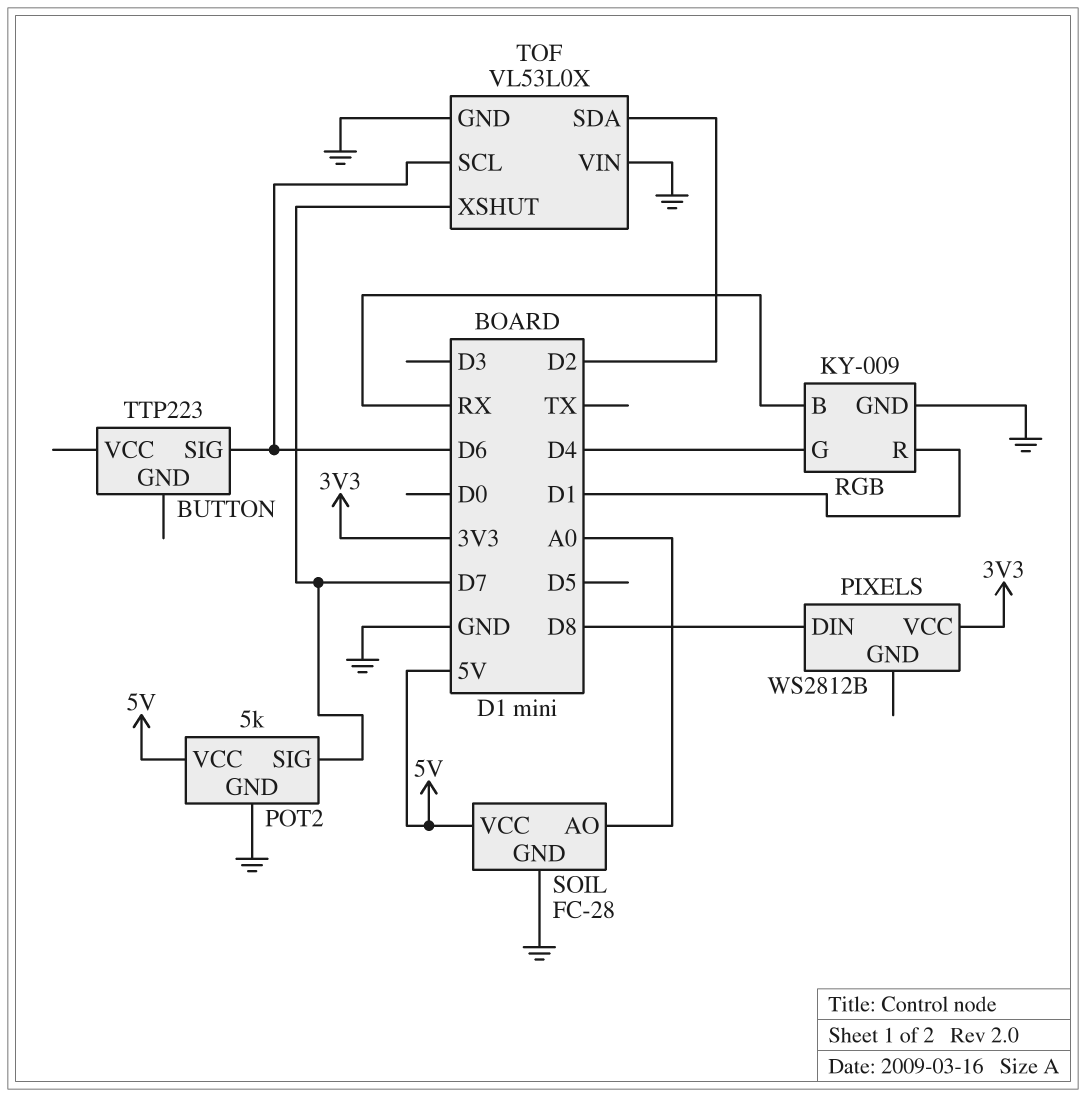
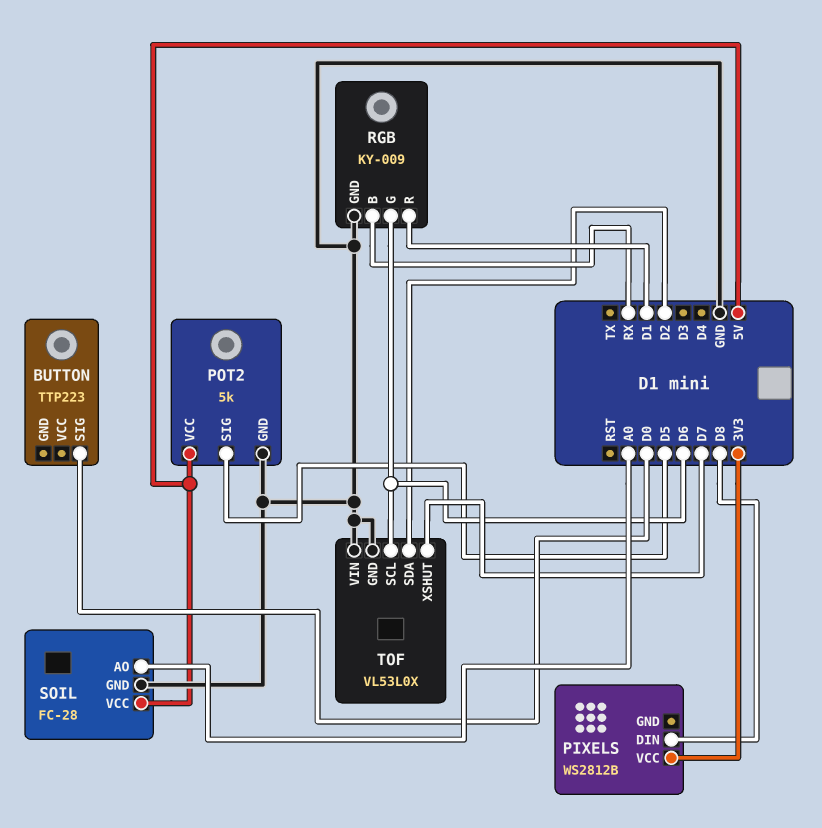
BUTTON pin SIG: D6 -> D0
POT2 pin SIG: D7 -> D5
RGB pin G: D4 -> D6

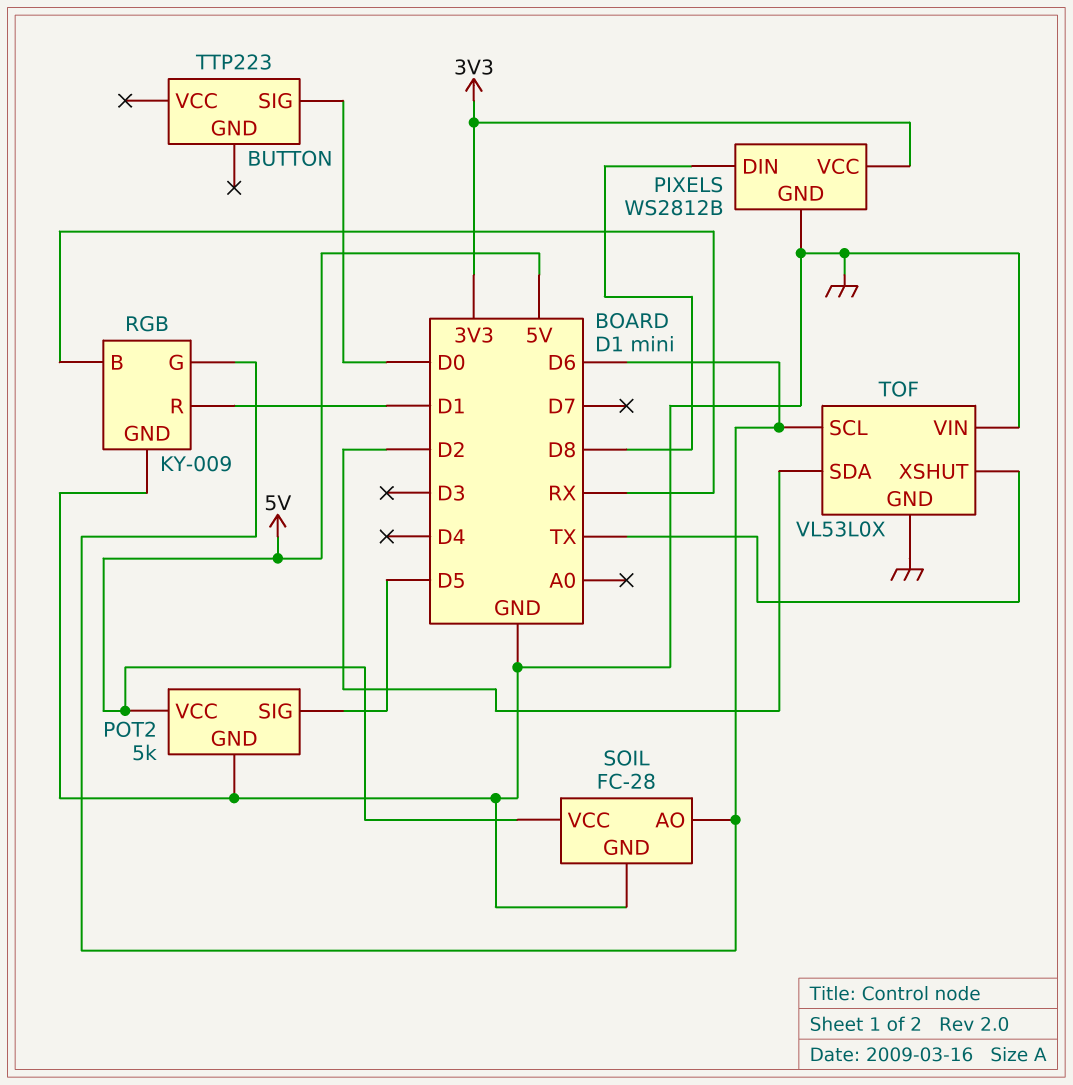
PIXELS pin GND: none -> GND
SOIL pin AO: A0 -> D6
TOF pin XSHUT: D7 -> TX

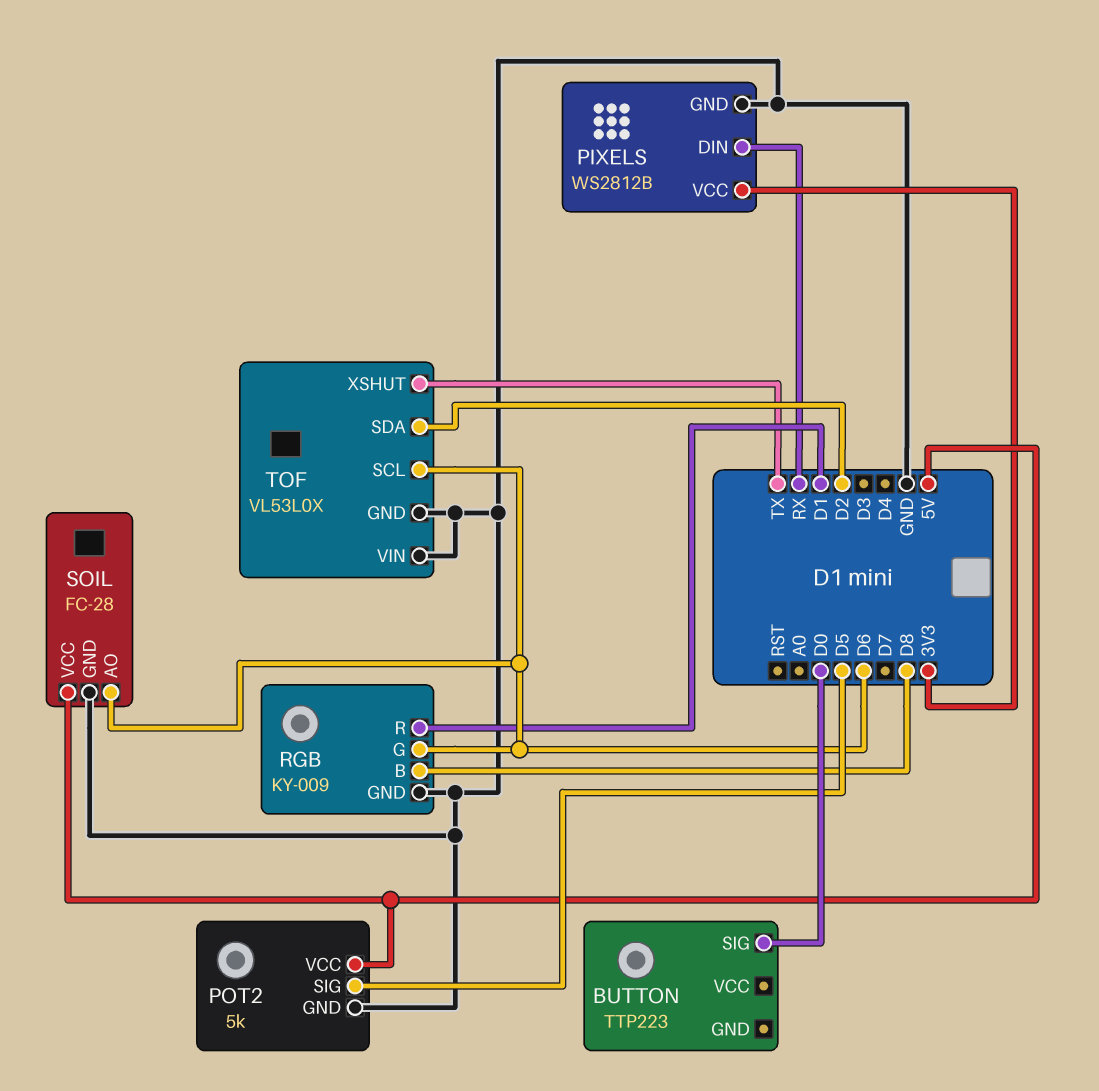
PIXELS pin DIN: D8 -> RX
RGB pin B: RX -> D8

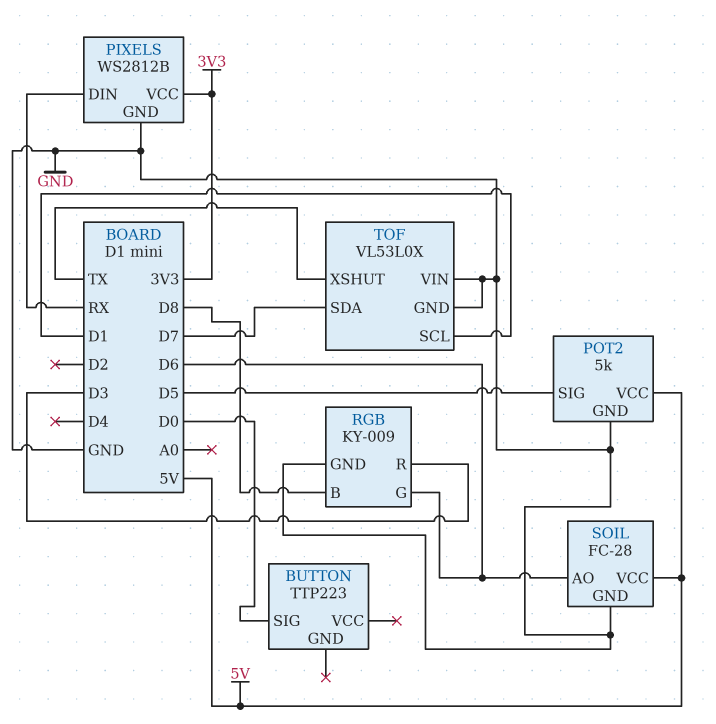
RGB pin R: D1 -> D3
TOF pin SCL: D6 -> D1
TOF pin SDA: D2 -> D7

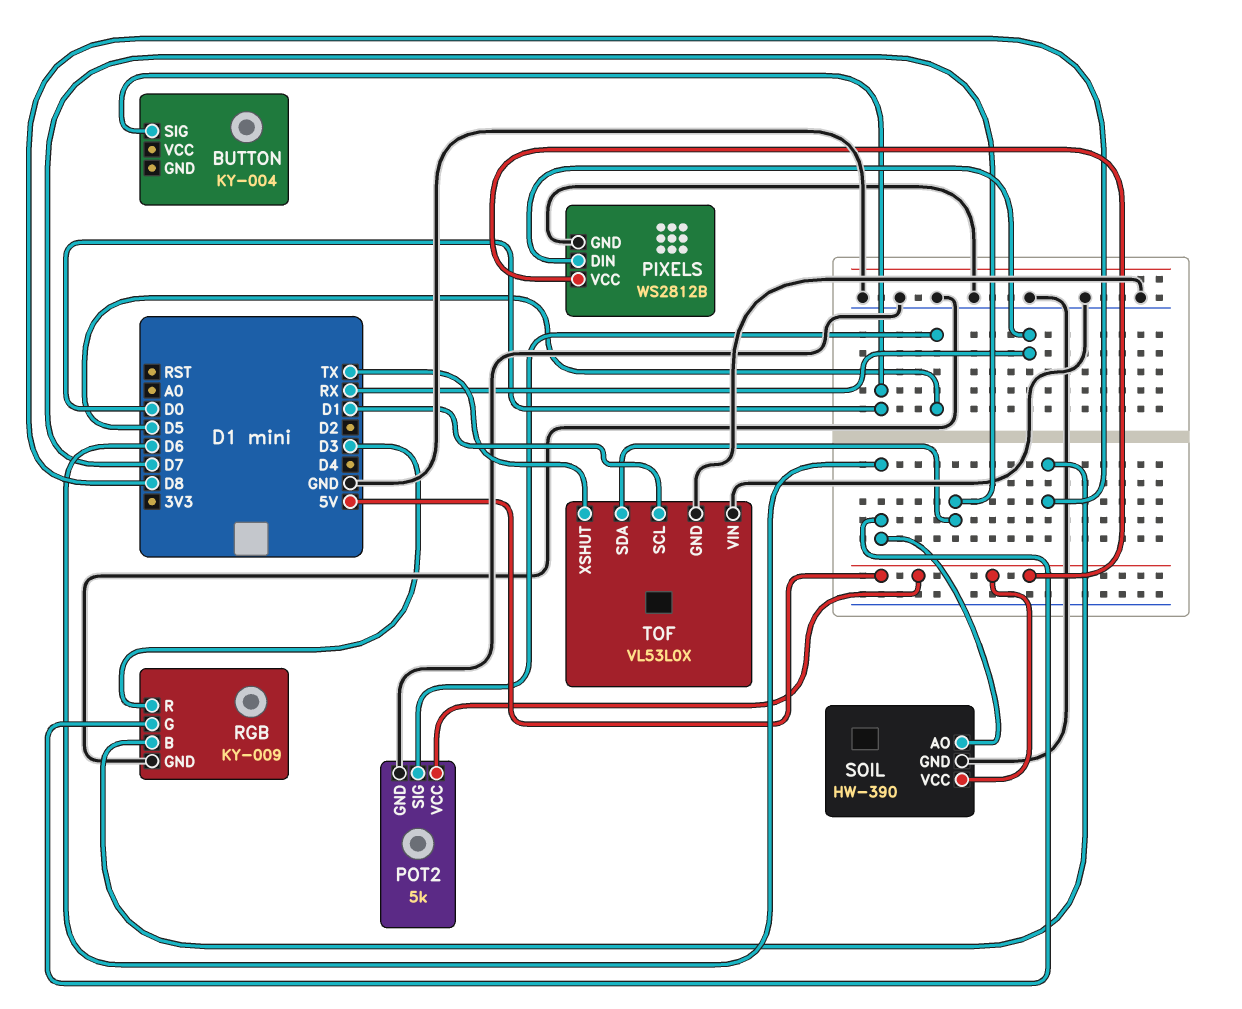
BUTTON: TTP223 -> KY-004
PIXELS pin VCC: 3V3 -> 5V
SOIL: FC-28 -> HW-390

